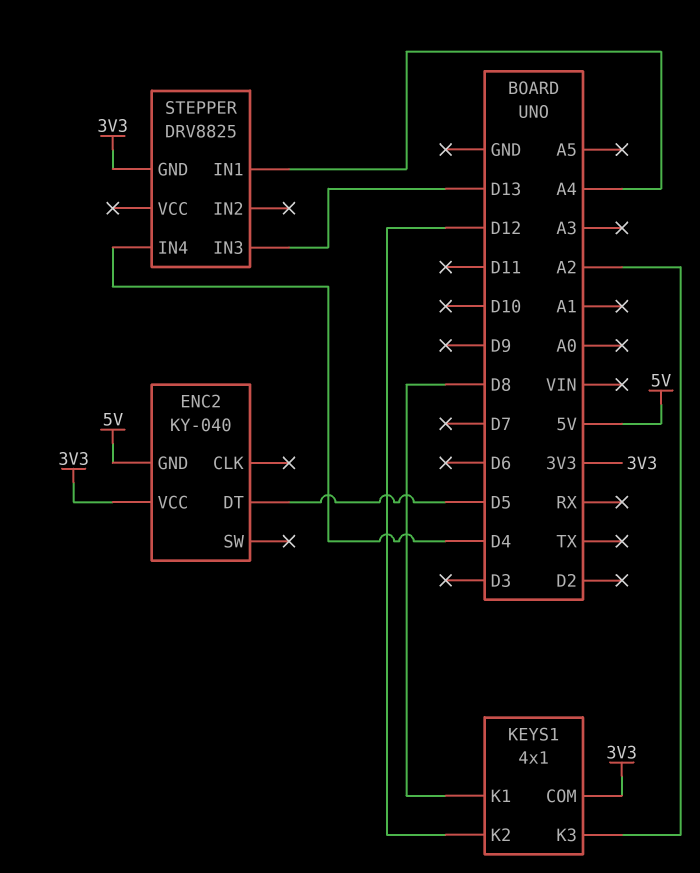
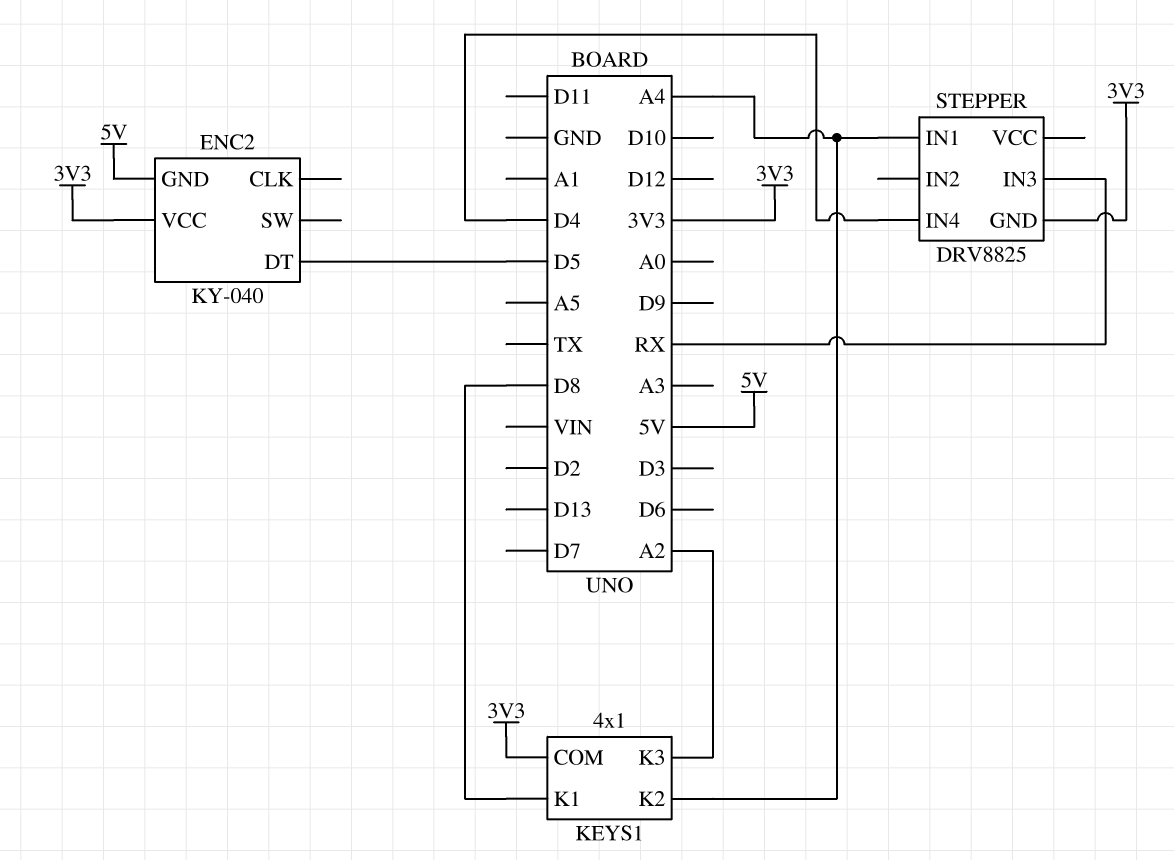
KEYS1 pin K2: D12 -> A4
STEPPER pin IN3: D13 -> RX

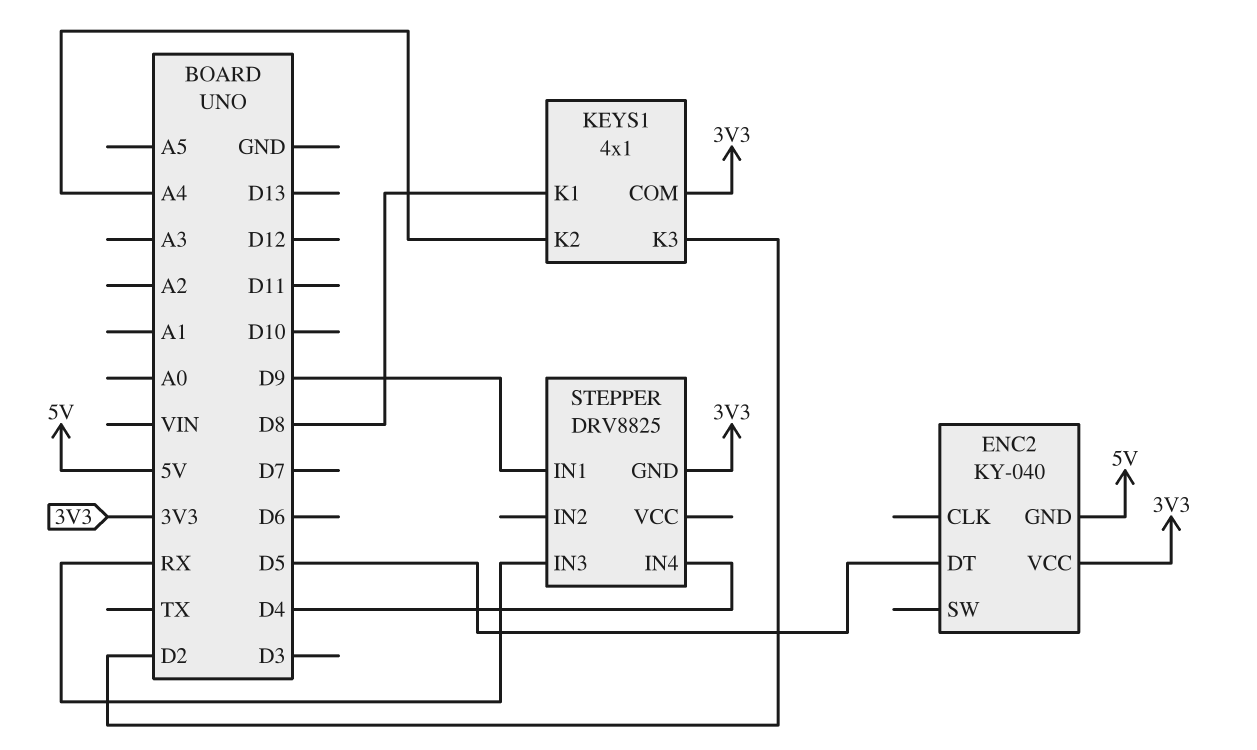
KEYS1 pin K3: A2 -> D2
STEPPER pin IN1: A4 -> D9

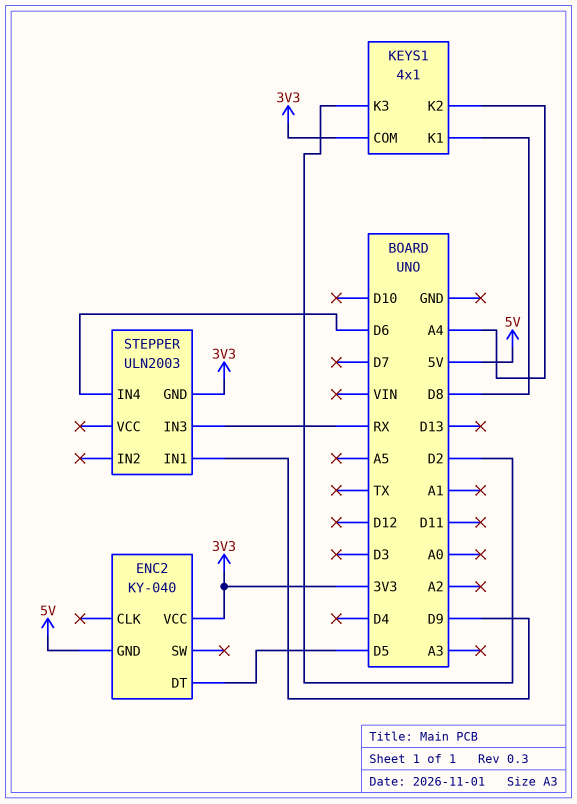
STEPPER: DRV8825 -> ULN2003
STEPPER pin IN4: D4 -> D6

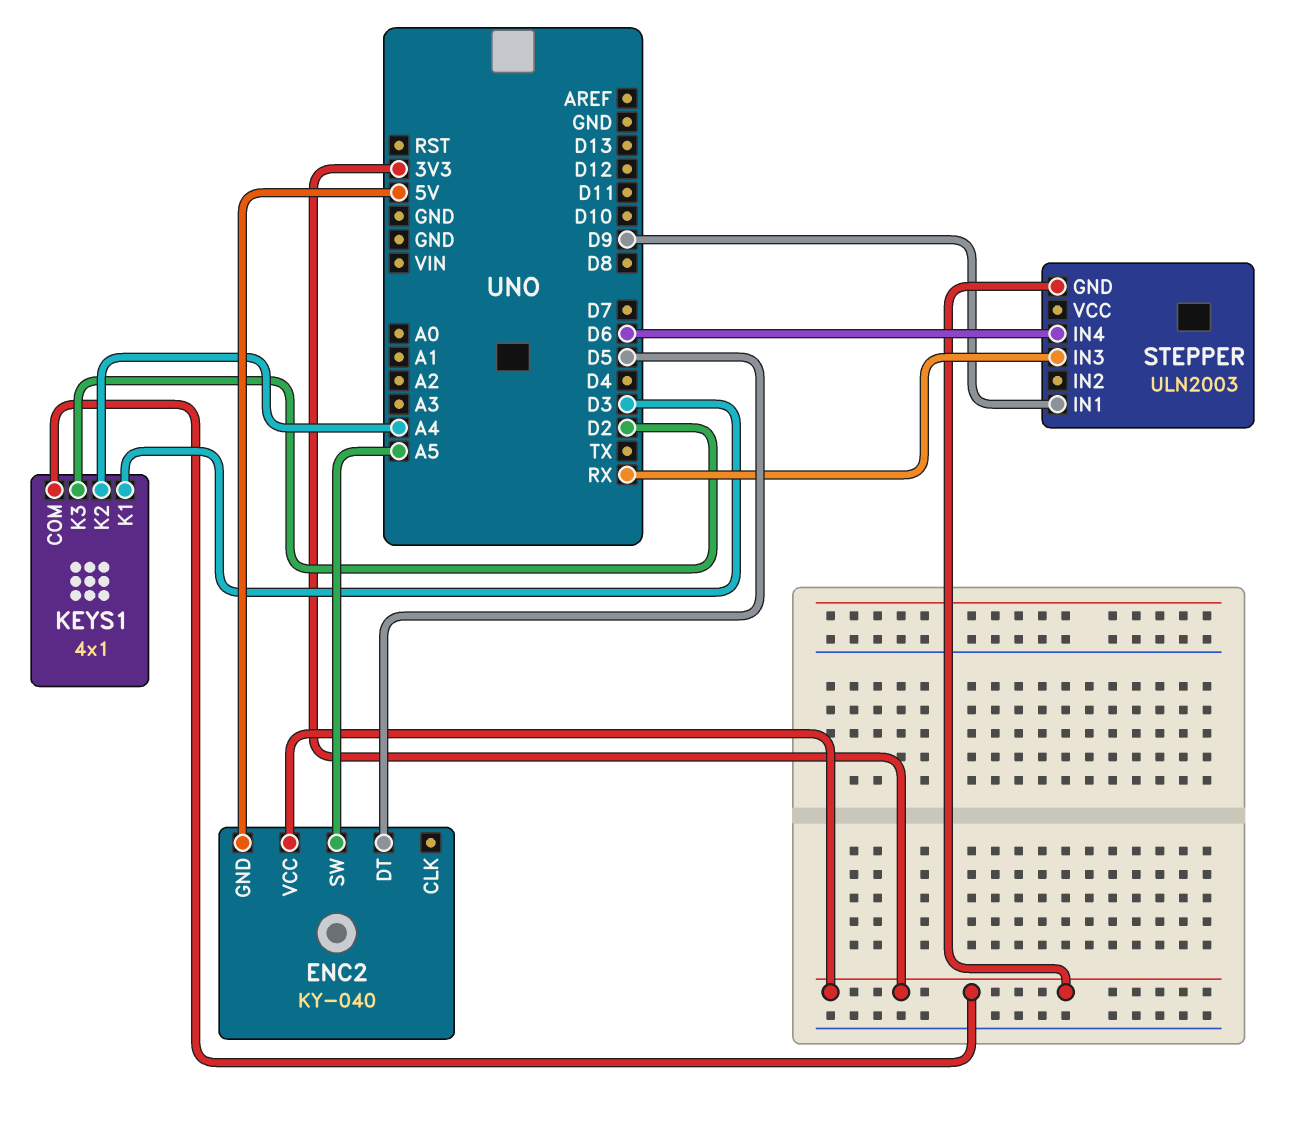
ENC2 pin SW: none -> A5
KEYS1 pin K1: D8 -> D3

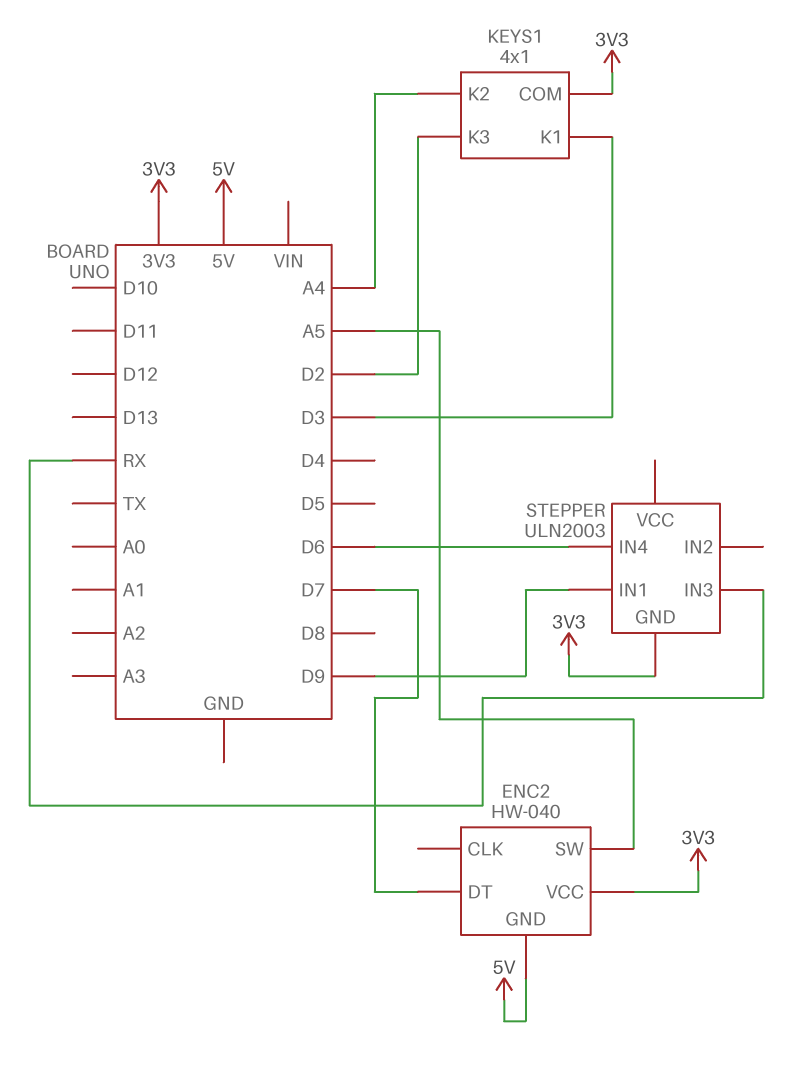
ENC2: KY-040 -> HW-040
ENC2 pin DT: D5 -> D7

